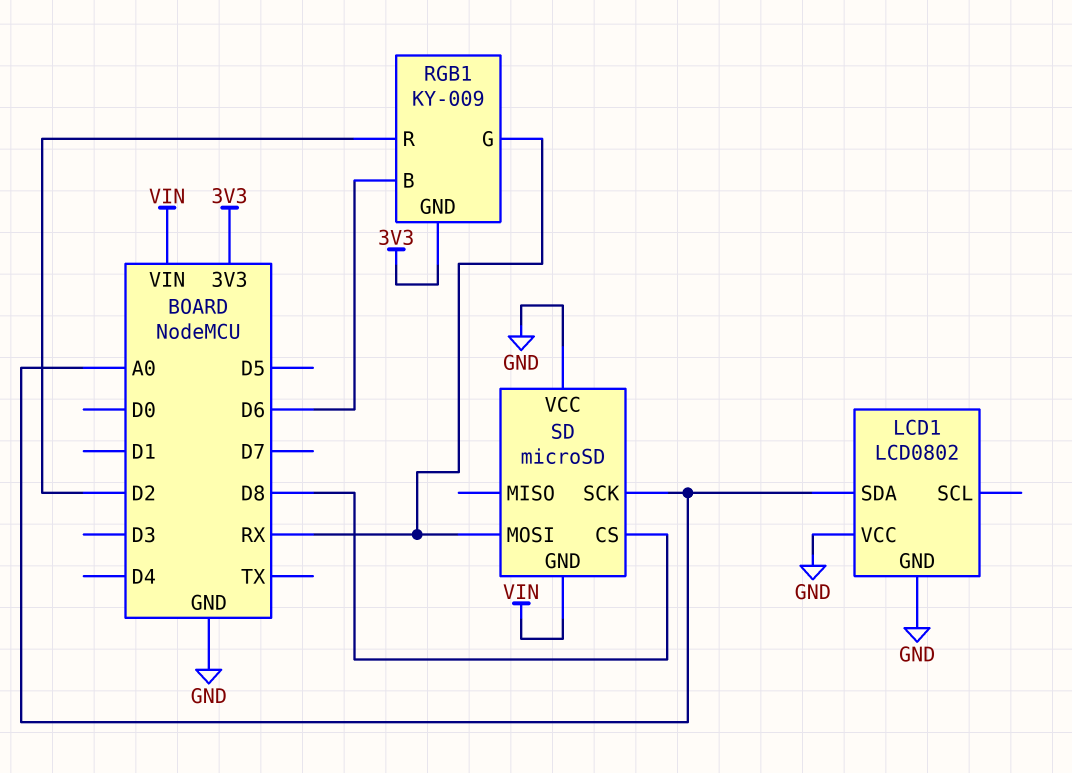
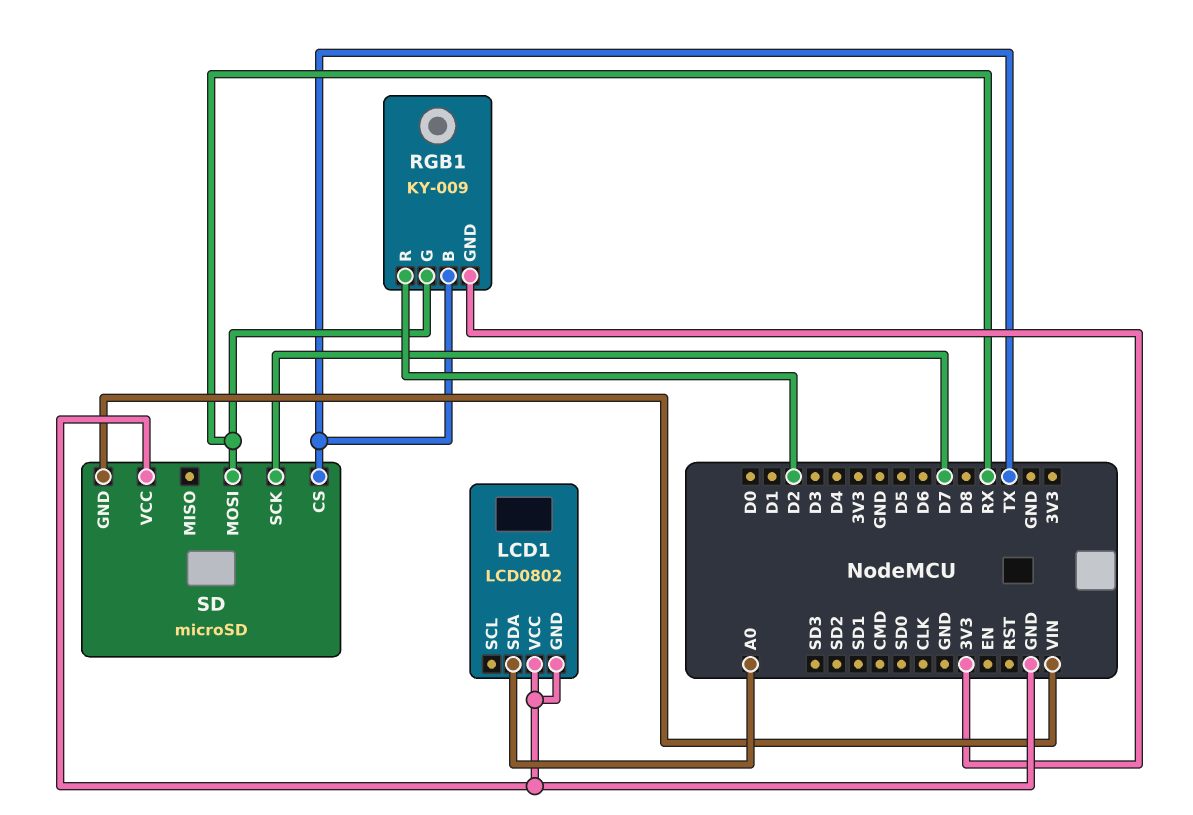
RGB1 pin B: D6 -> TX
SD pin CS: D8 -> TX
SD pin SCK: A0 -> D7

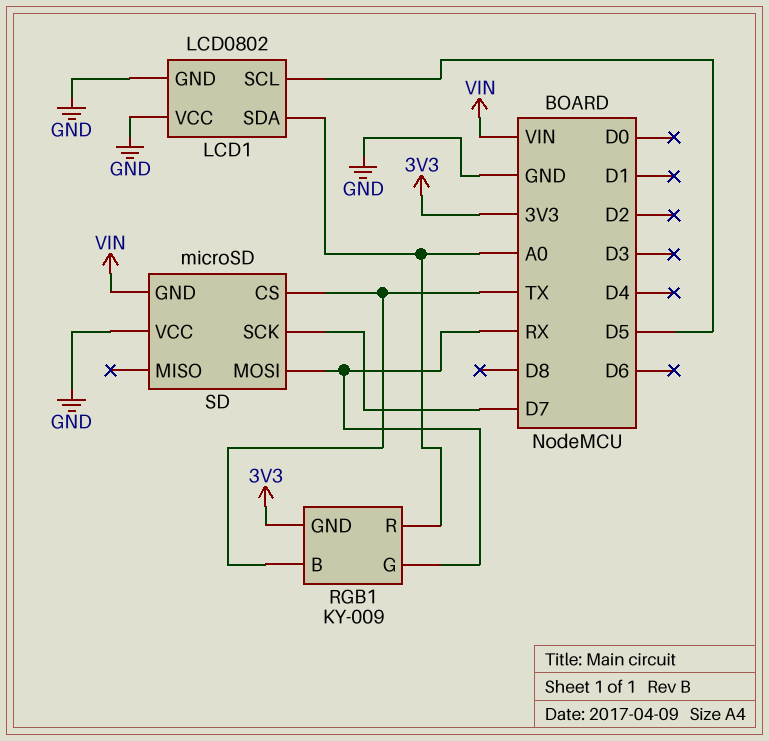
LCD1 pin SCL: none -> D5
RGB1 pin R: D2 -> A0

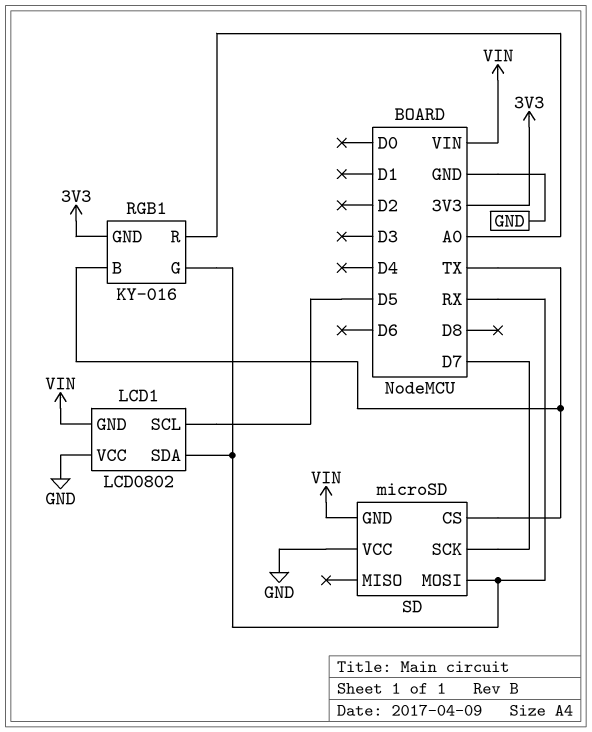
LCD1 pin GND: GND -> VIN
LCD1 pin SDA: A0 -> RX
RGB1: KY-009 -> KY-016

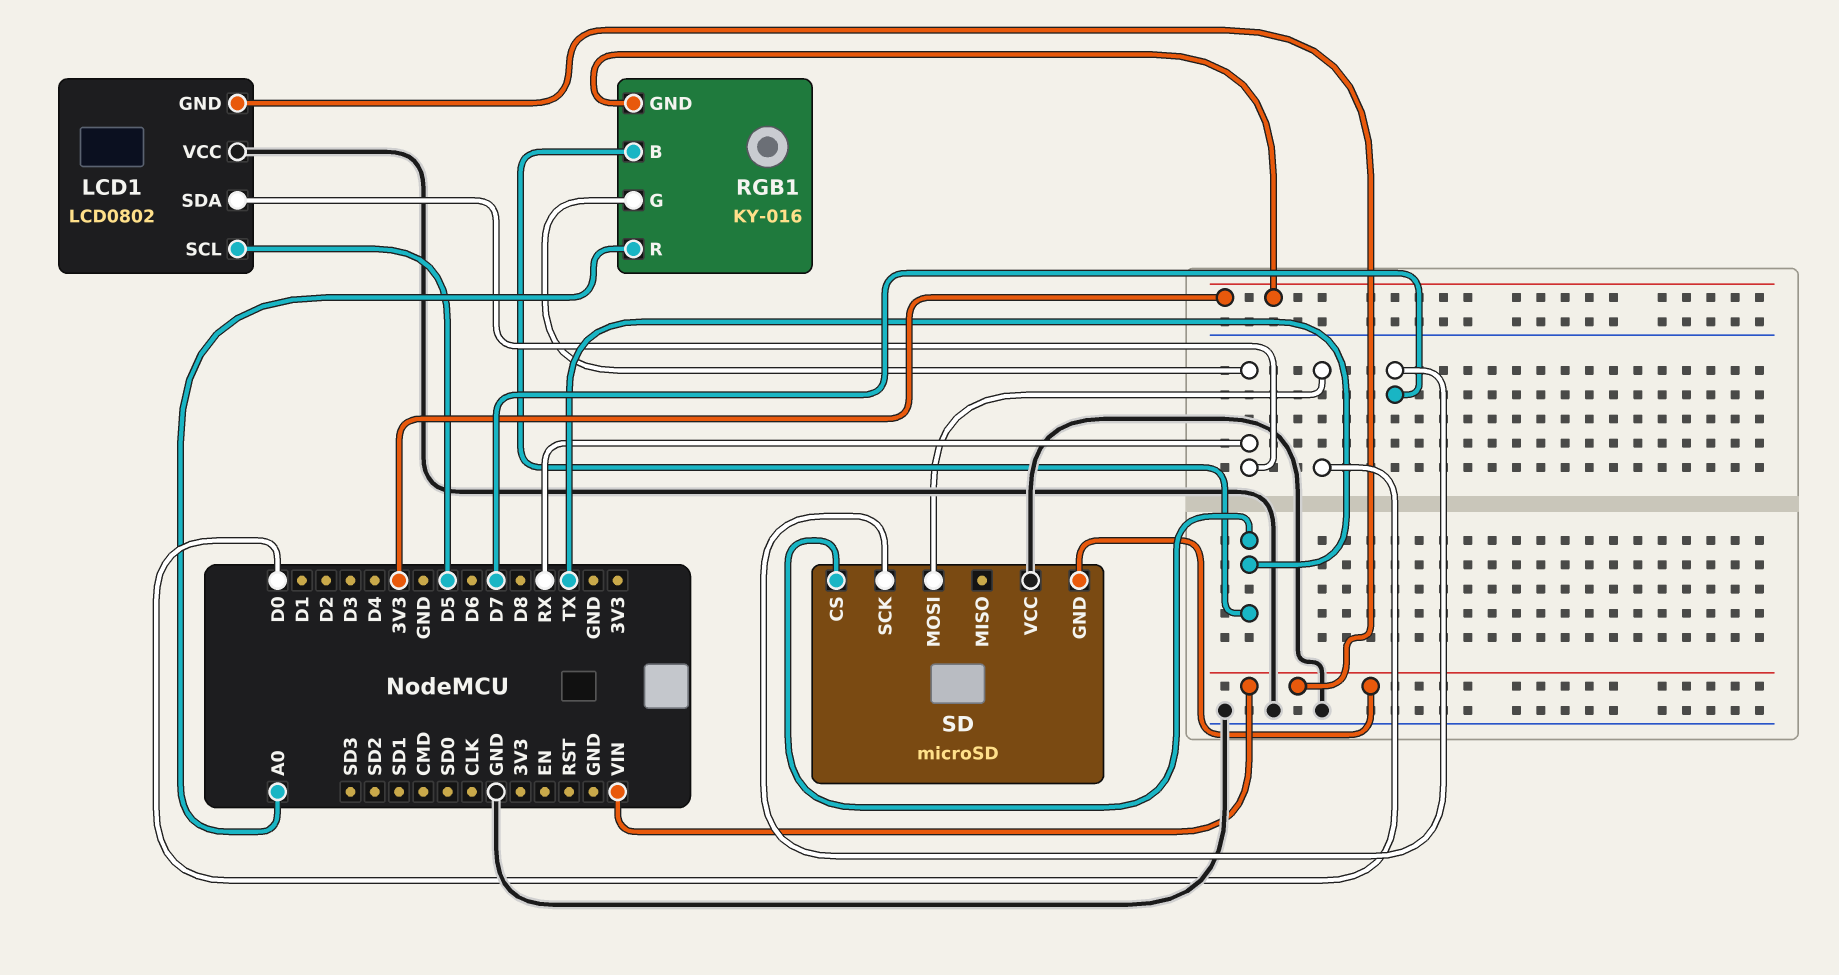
SD pin MOSI: RX -> D0

